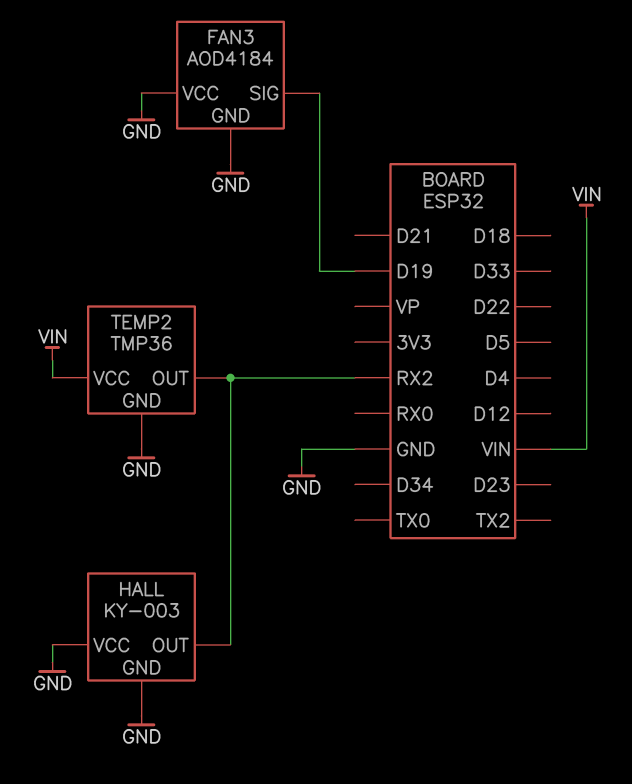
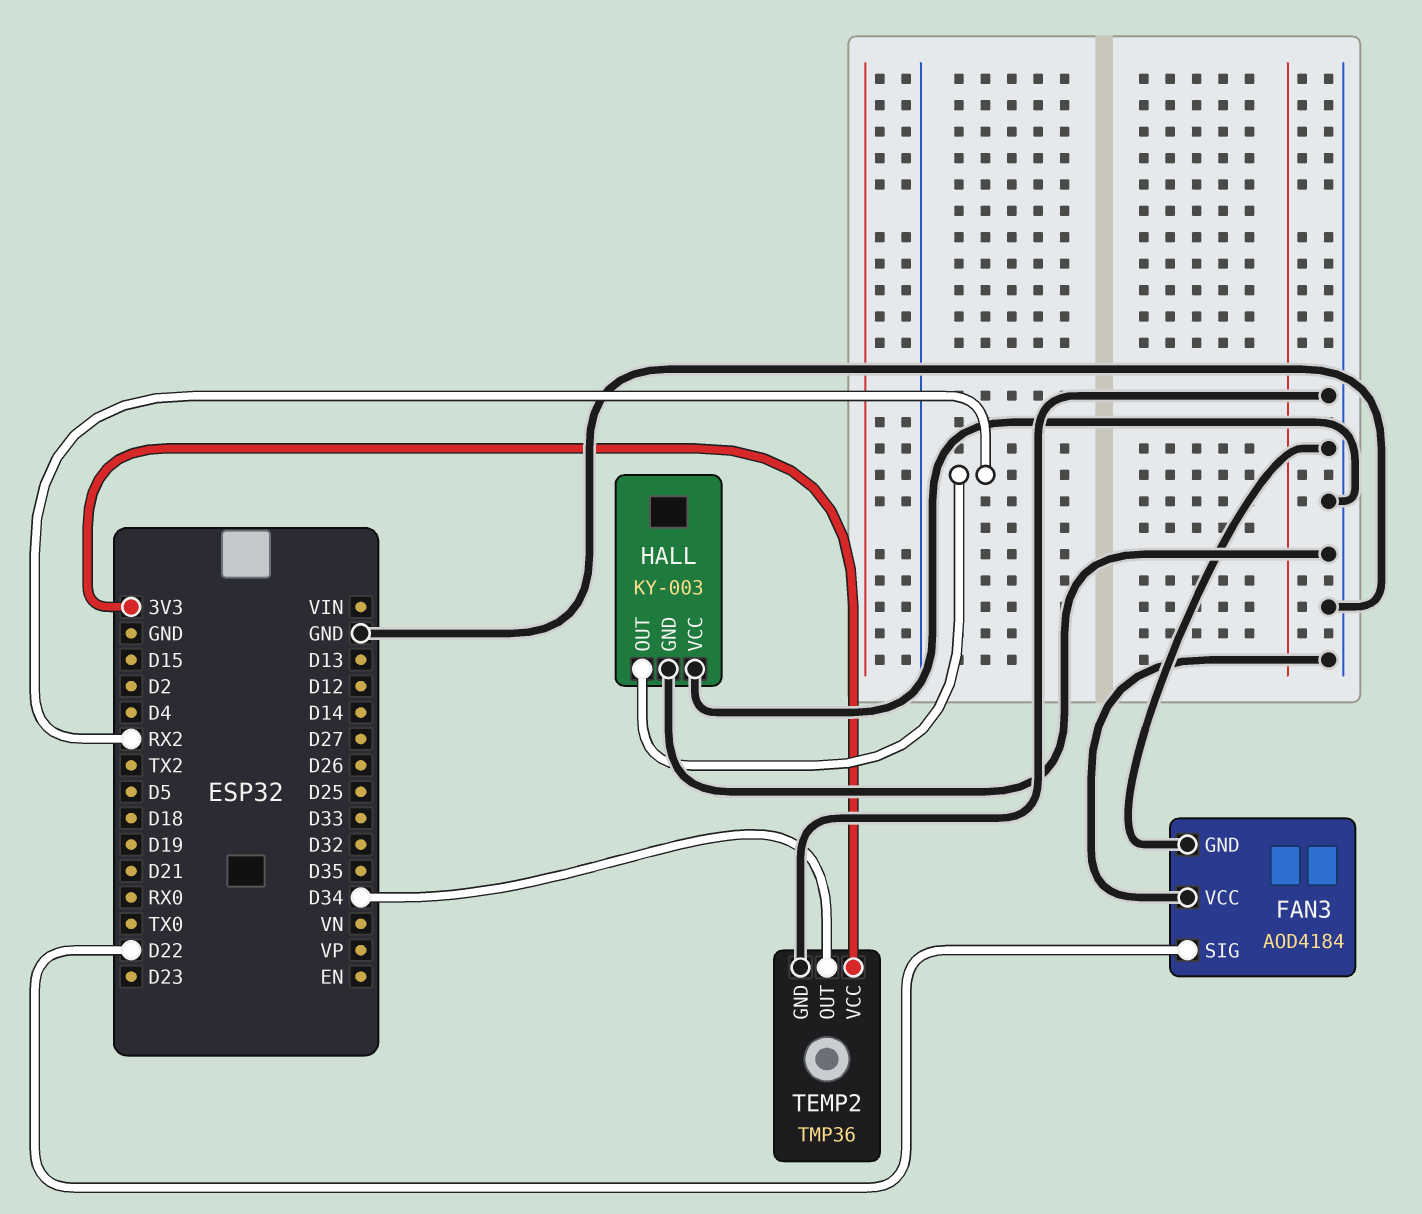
FAN3 pin SIG: D19 -> D22
TEMP2 pin OUT: RX2 -> D34
TEMP2 pin VCC: VIN -> 3V3

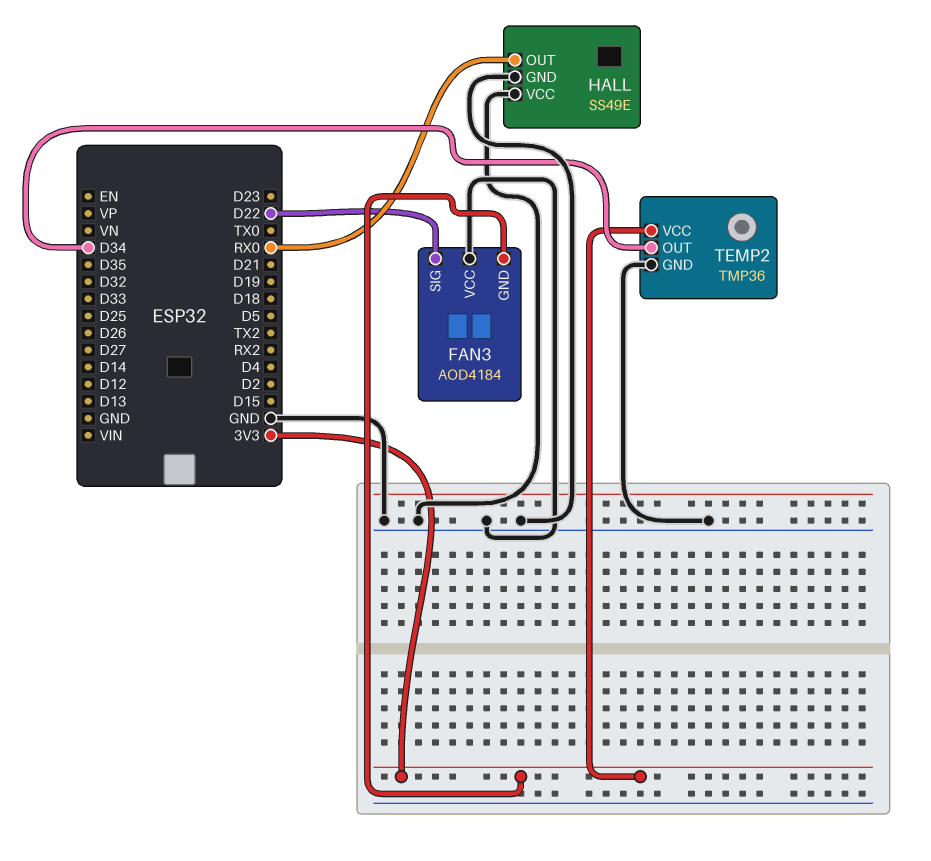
FAN3 pin GND: GND -> 3V3
HALL: KY-003 -> SS49E
HALL pin OUT: RX2 -> RX0

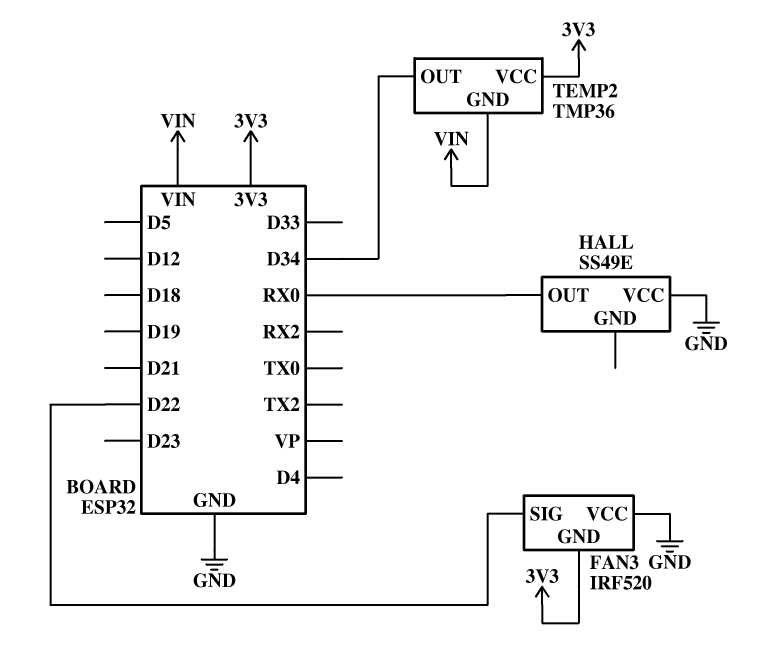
FAN3: AOD4184 -> IRF520
HALL pin GND: GND -> none
TEMP2 pin GND: GND -> VIN

